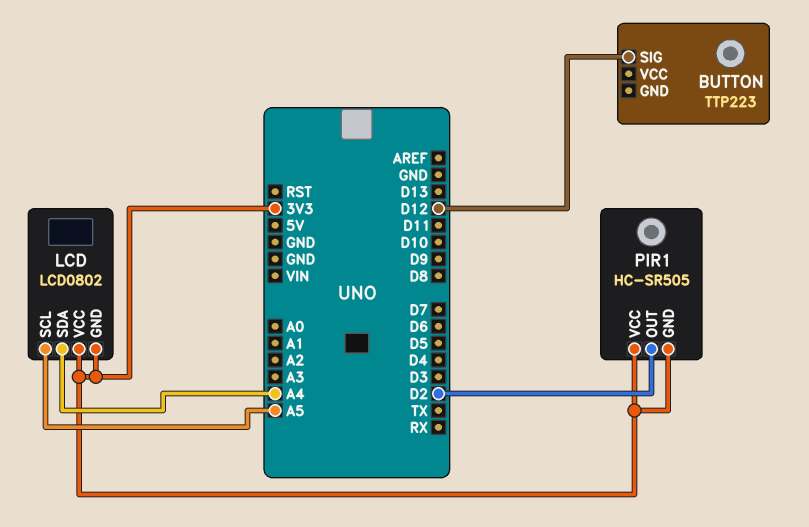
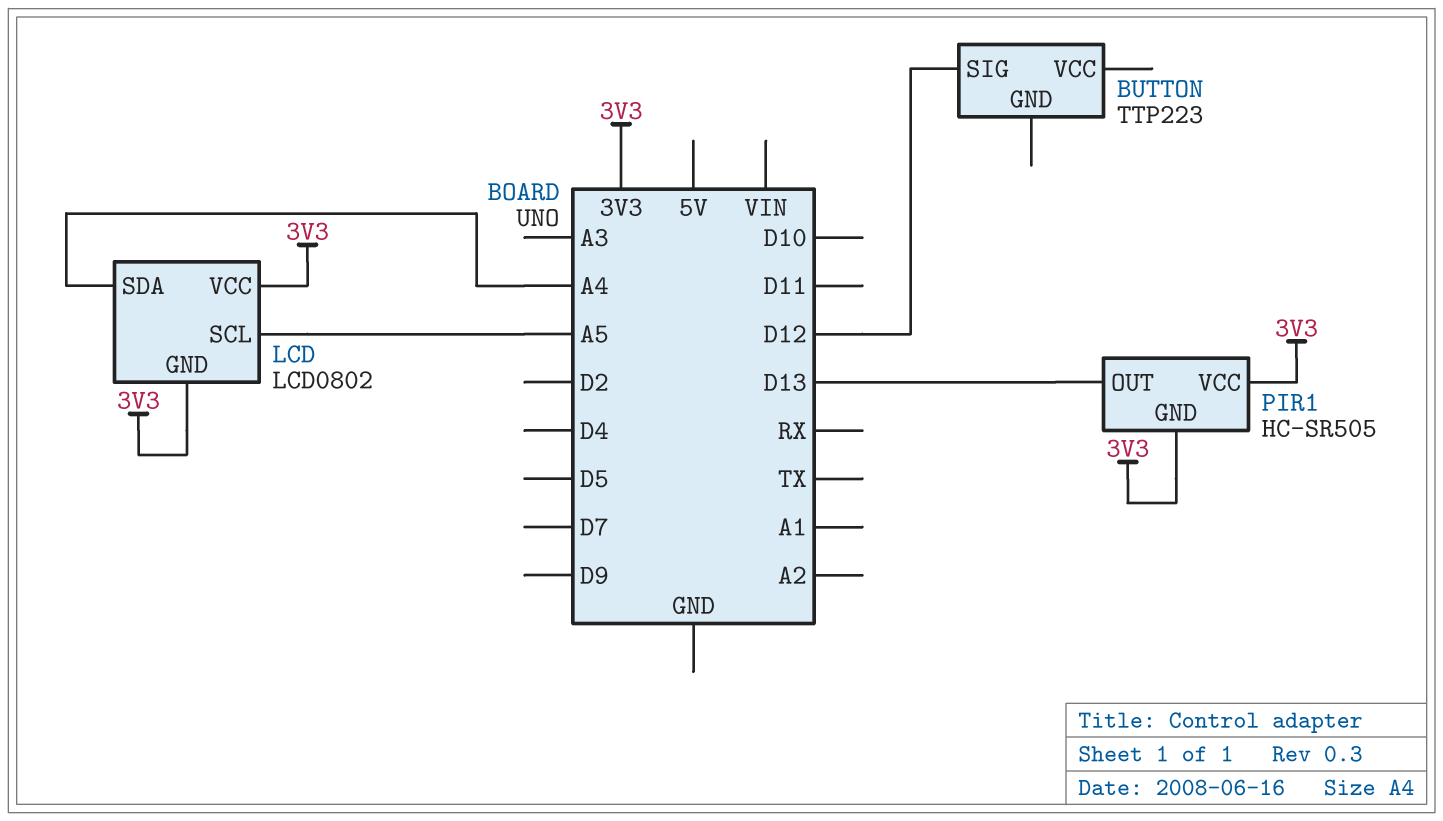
PIR1 pin OUT: D2 -> D13

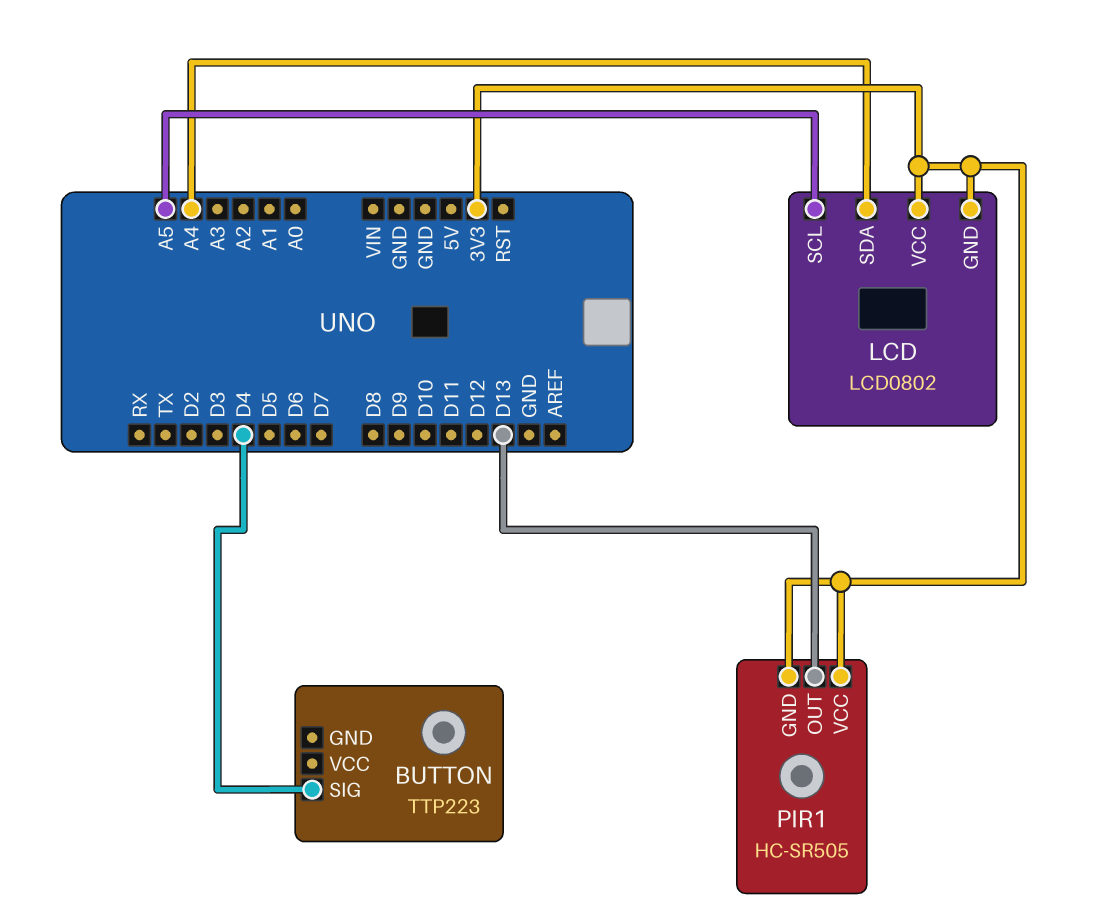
BUTTON pin SIG: D12 -> D4

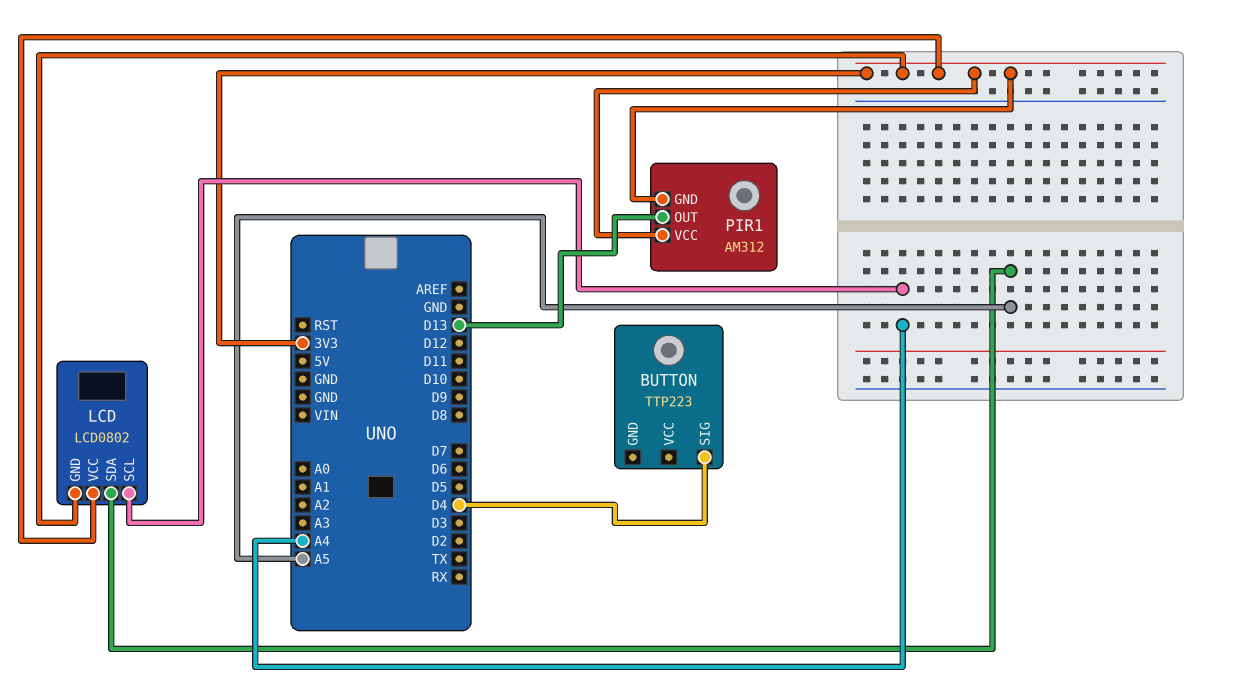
LCD pin SCL: A5 -> A4
LCD pin SDA: A4 -> A5
PIR1: HC-SR505 -> AM312

